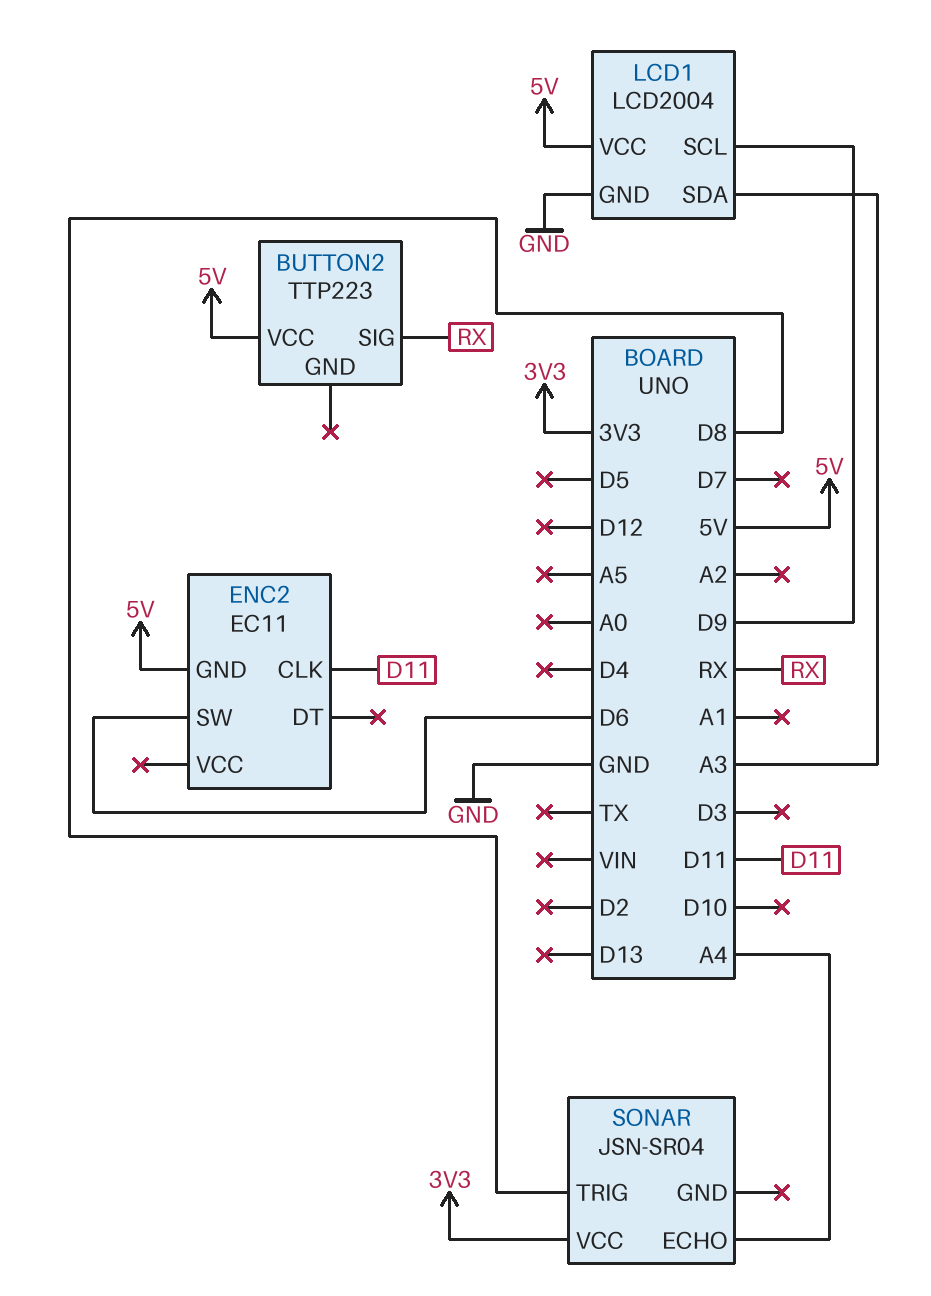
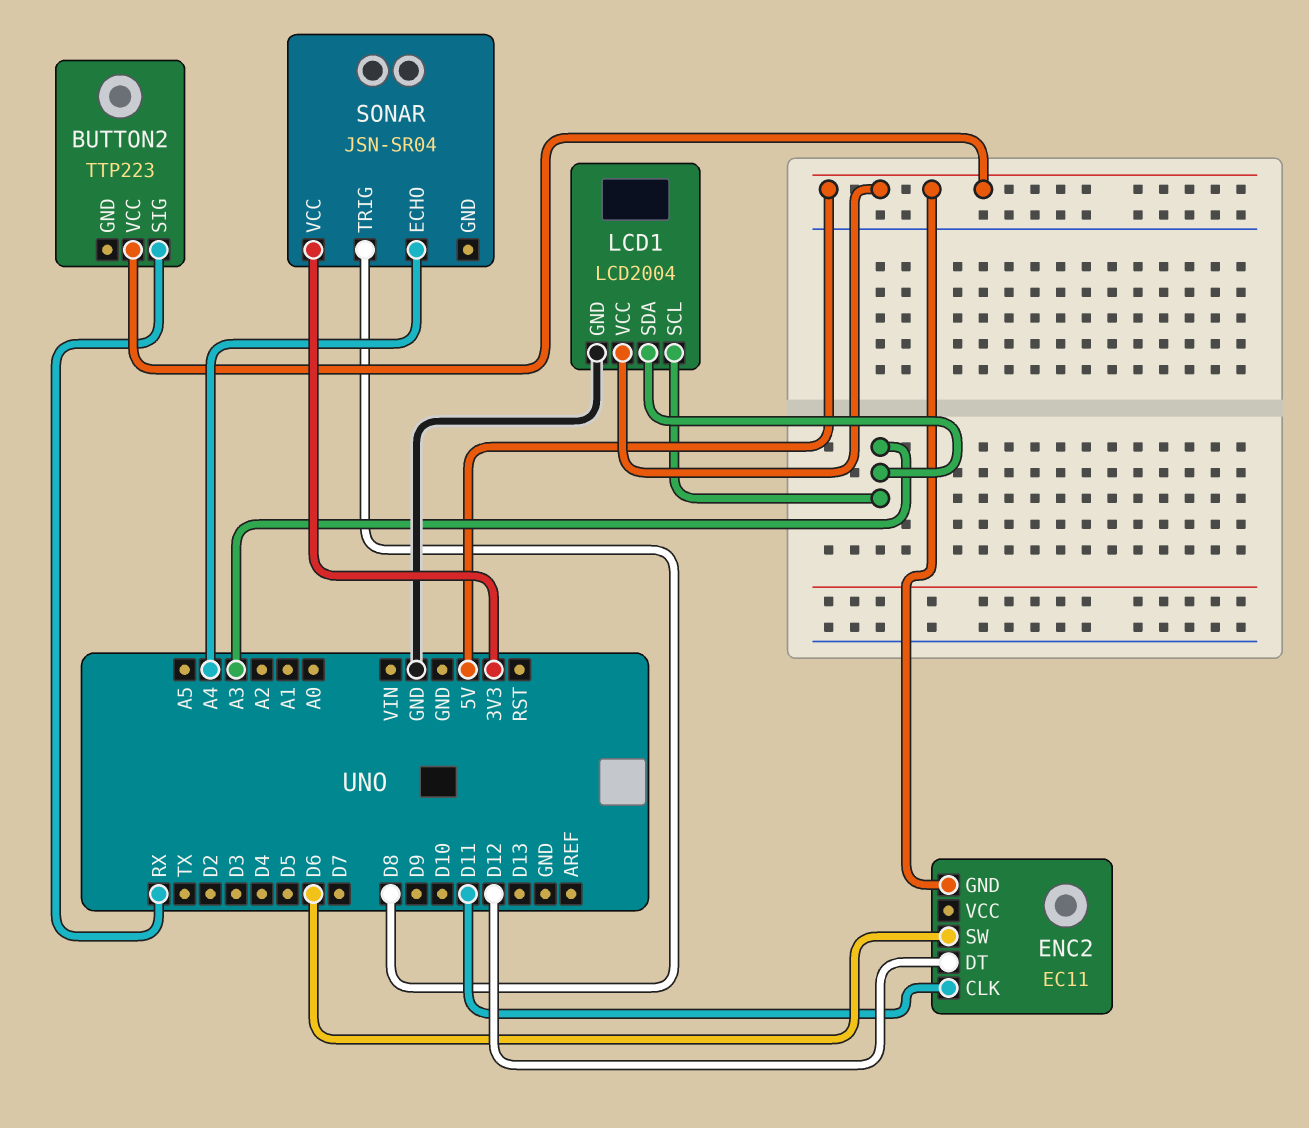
ENC2 pin DT: none -> D12
LCD1 pin SCL: D9 -> A3

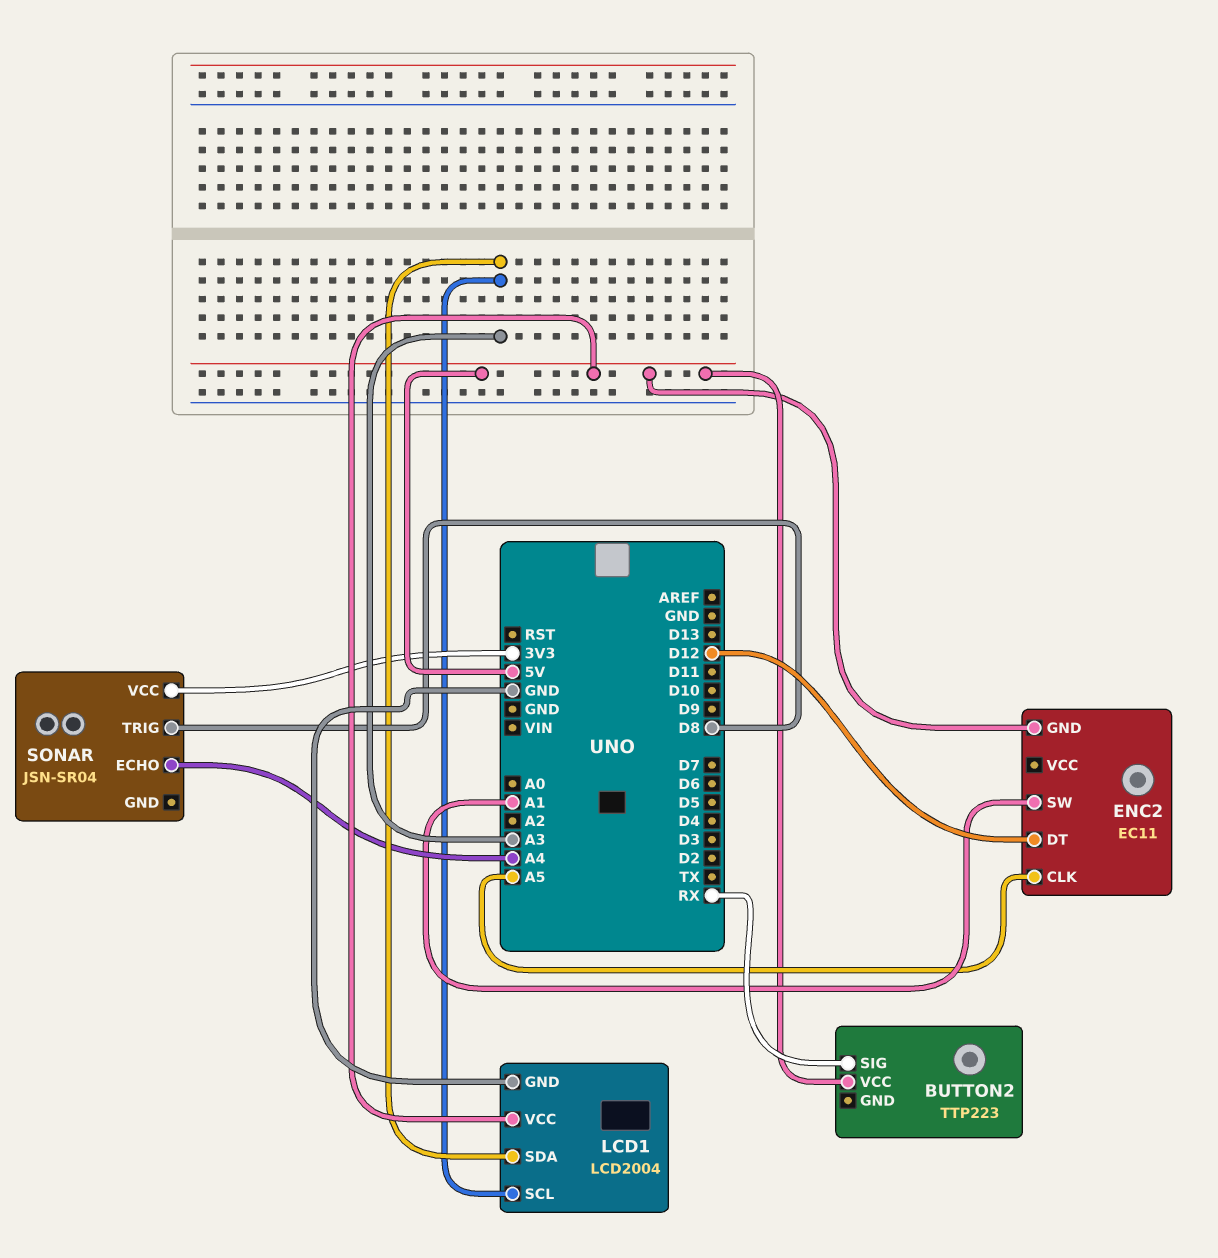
ENC2 pin CLK: D11 -> A5
ENC2 pin SW: D6 -> A1

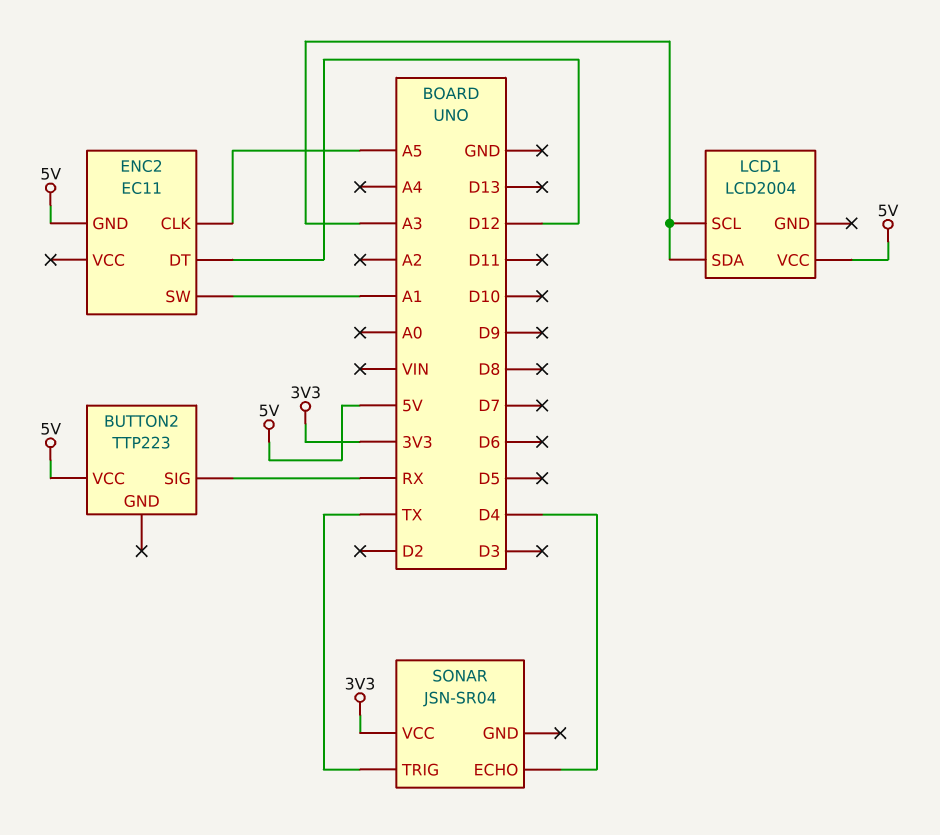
LCD1 pin GND: GND -> none
SONAR pin ECHO: A4 -> D4
SONAR pin TRIG: D8 -> TX

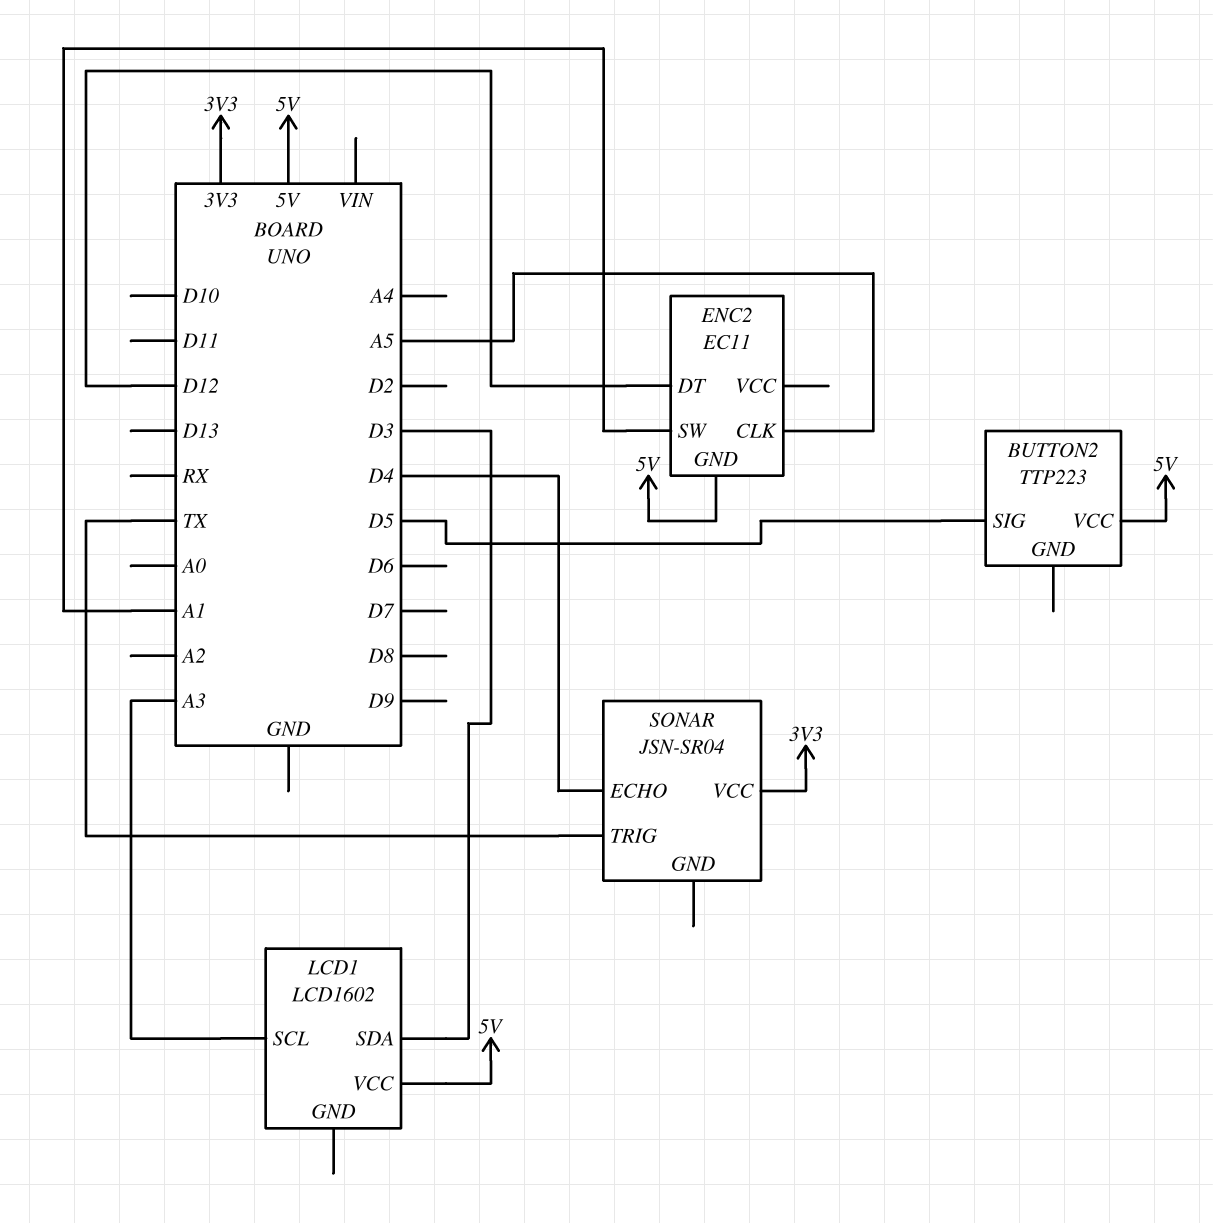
BUTTON2 pin SIG: RX -> D5
LCD1: LCD2004 -> LCD1602
LCD1 pin SDA: A3 -> D3

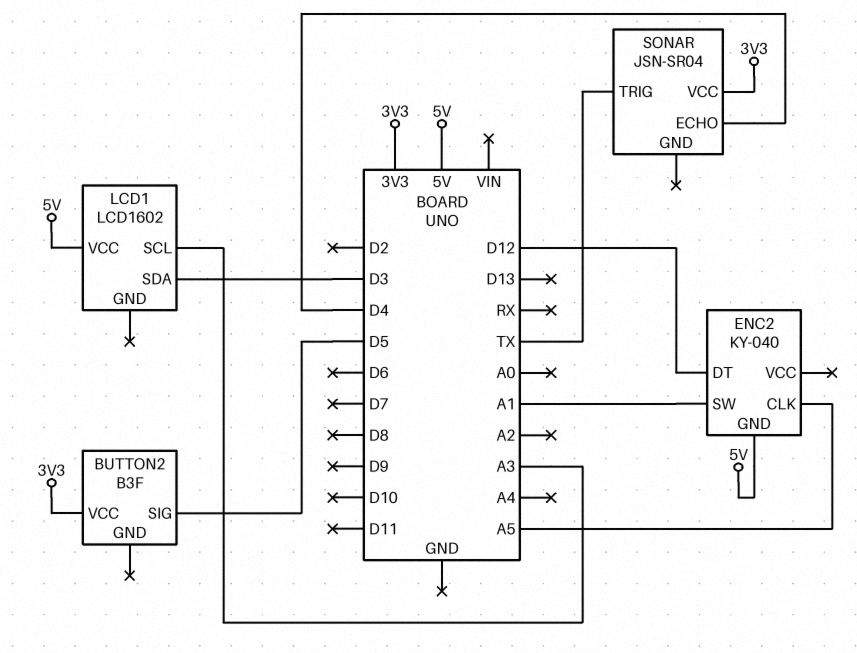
BUTTON2: TTP223 -> B3F
BUTTON2 pin VCC: 5V -> 3V3
ENC2: EC11 -> KY-040

